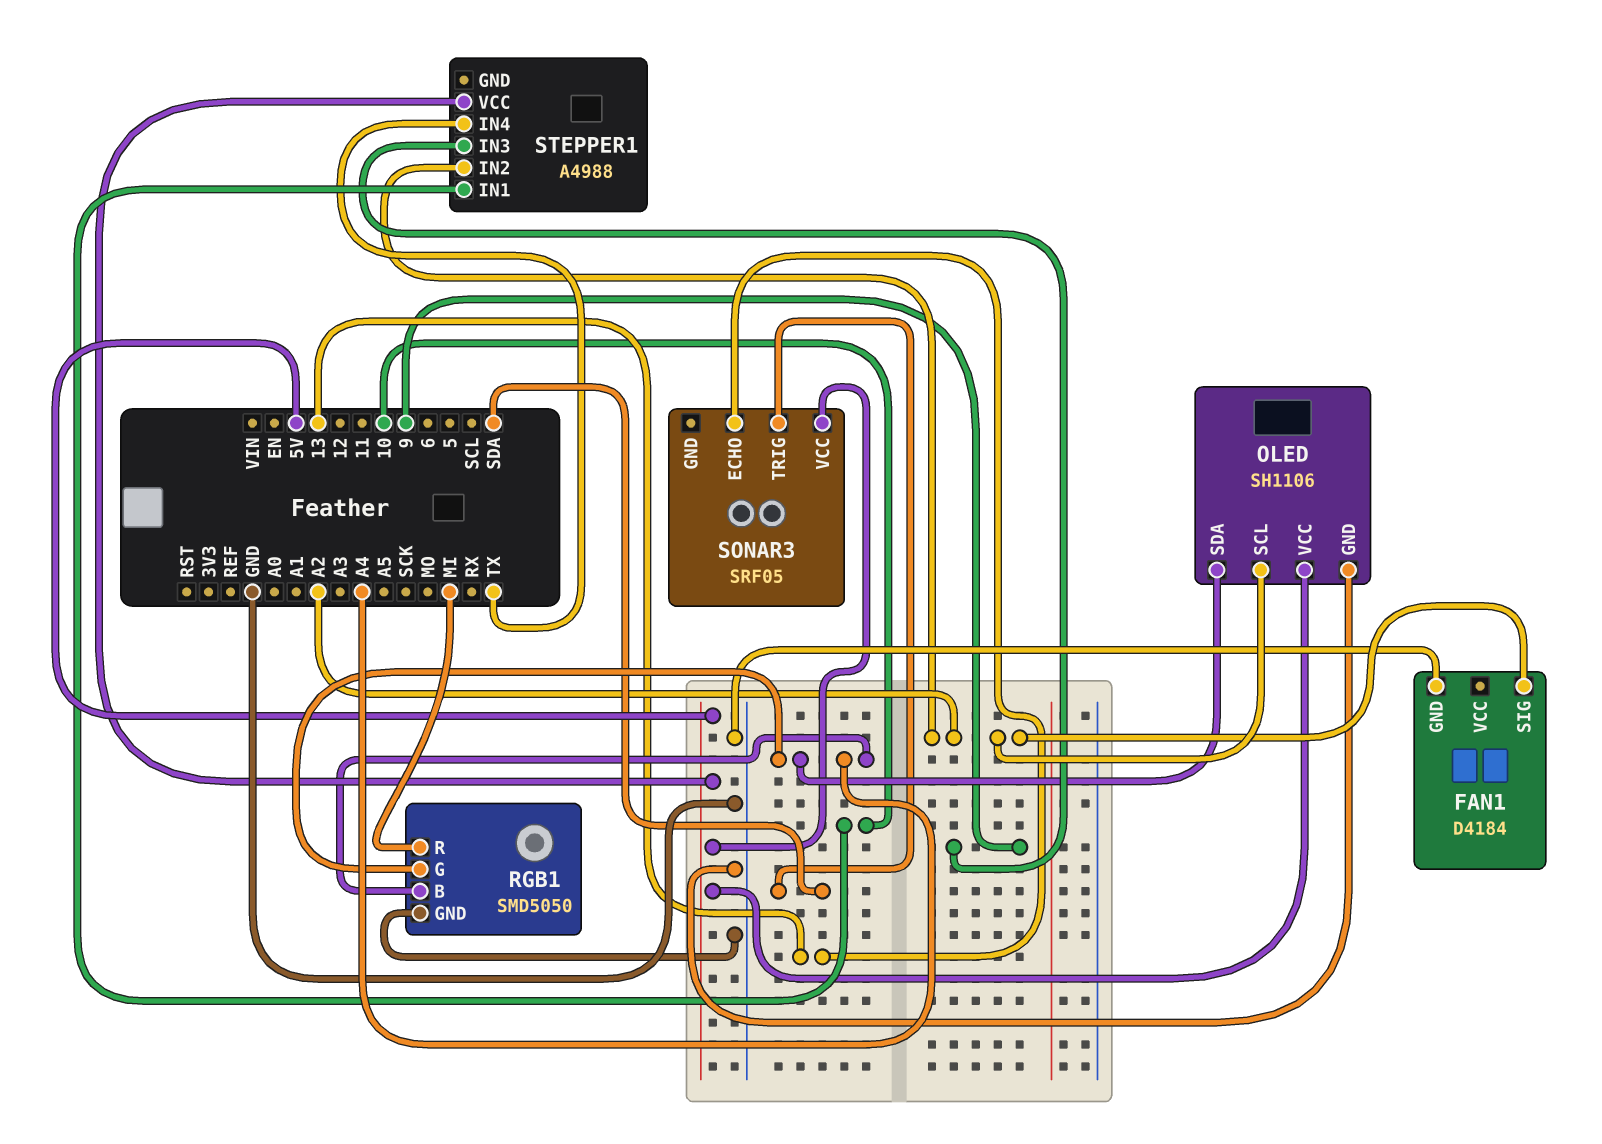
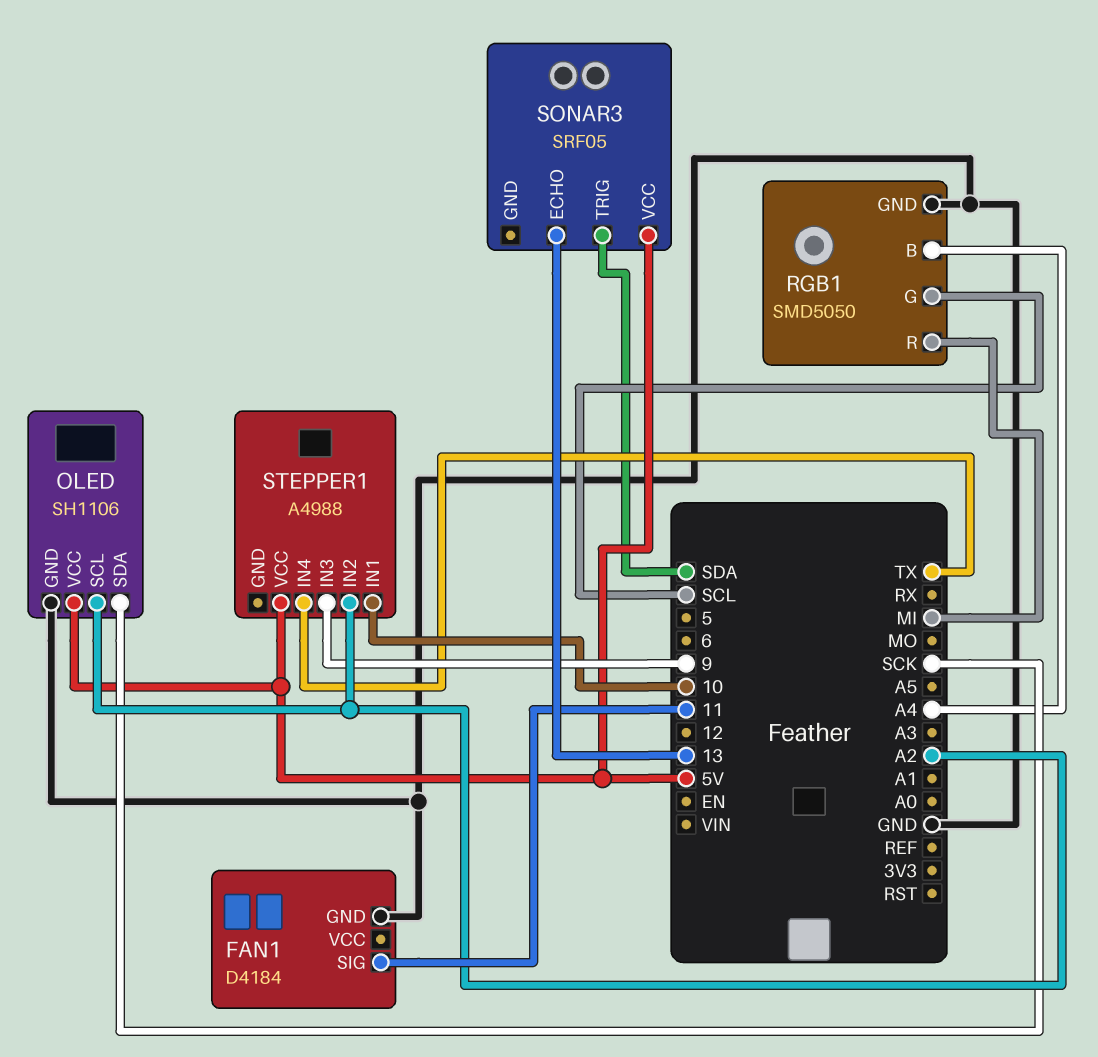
FAN1 pin SIG: A2 -> 11
OLED pin SDA: A4 -> SCK
RGB1 pin G: A4 -> SCL

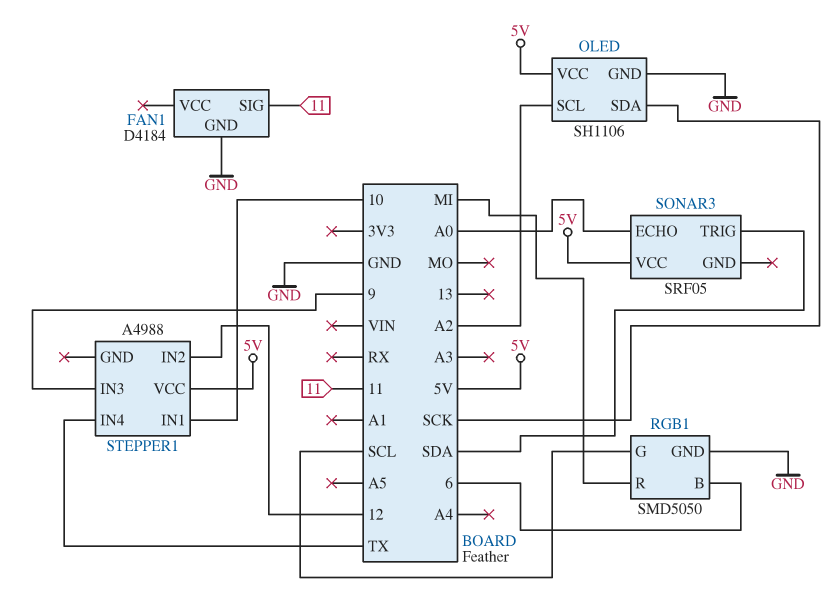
RGB1 pin B: A4 -> 6
SONAR3 pin ECHO: 13 -> A0
STEPPER1 pin IN2: A2 -> 12

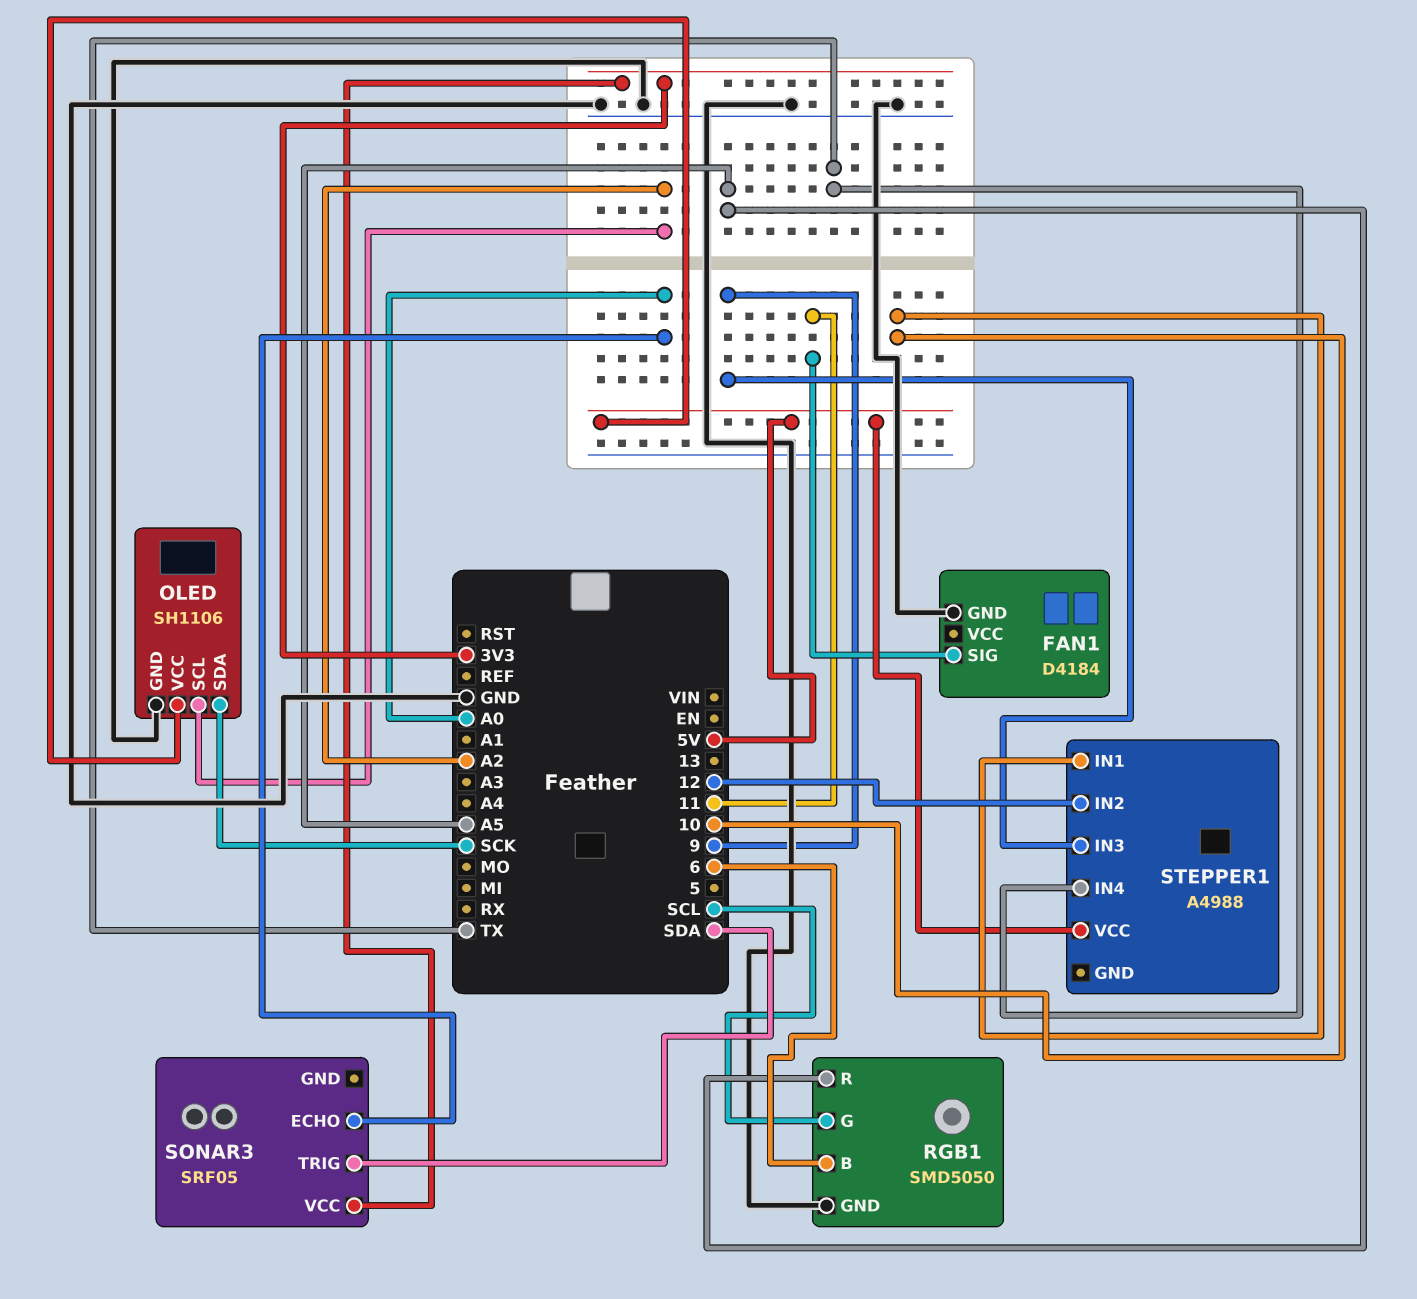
RGB1 pin R: MI -> A5
SONAR3 pin VCC: 5V -> 3V3

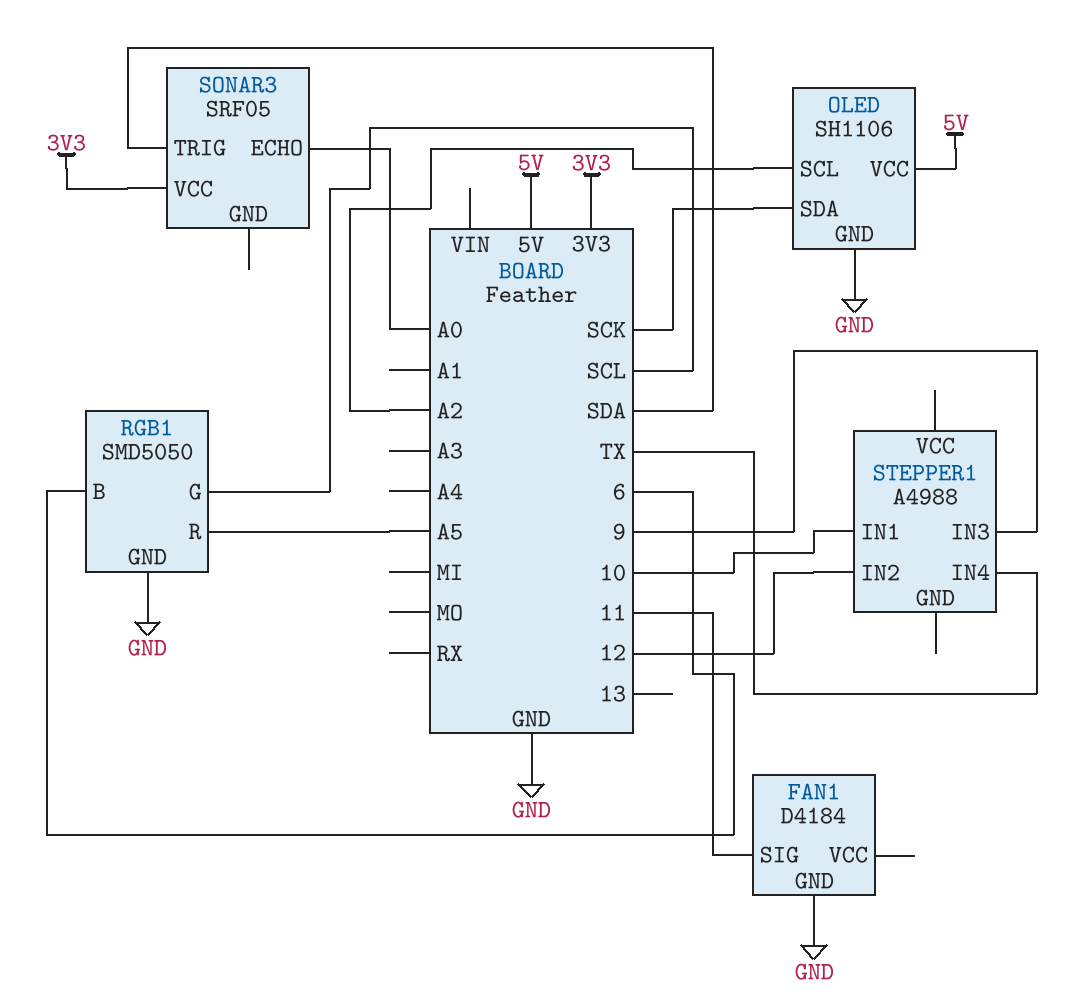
STEPPER1 pin VCC: 5V -> none

